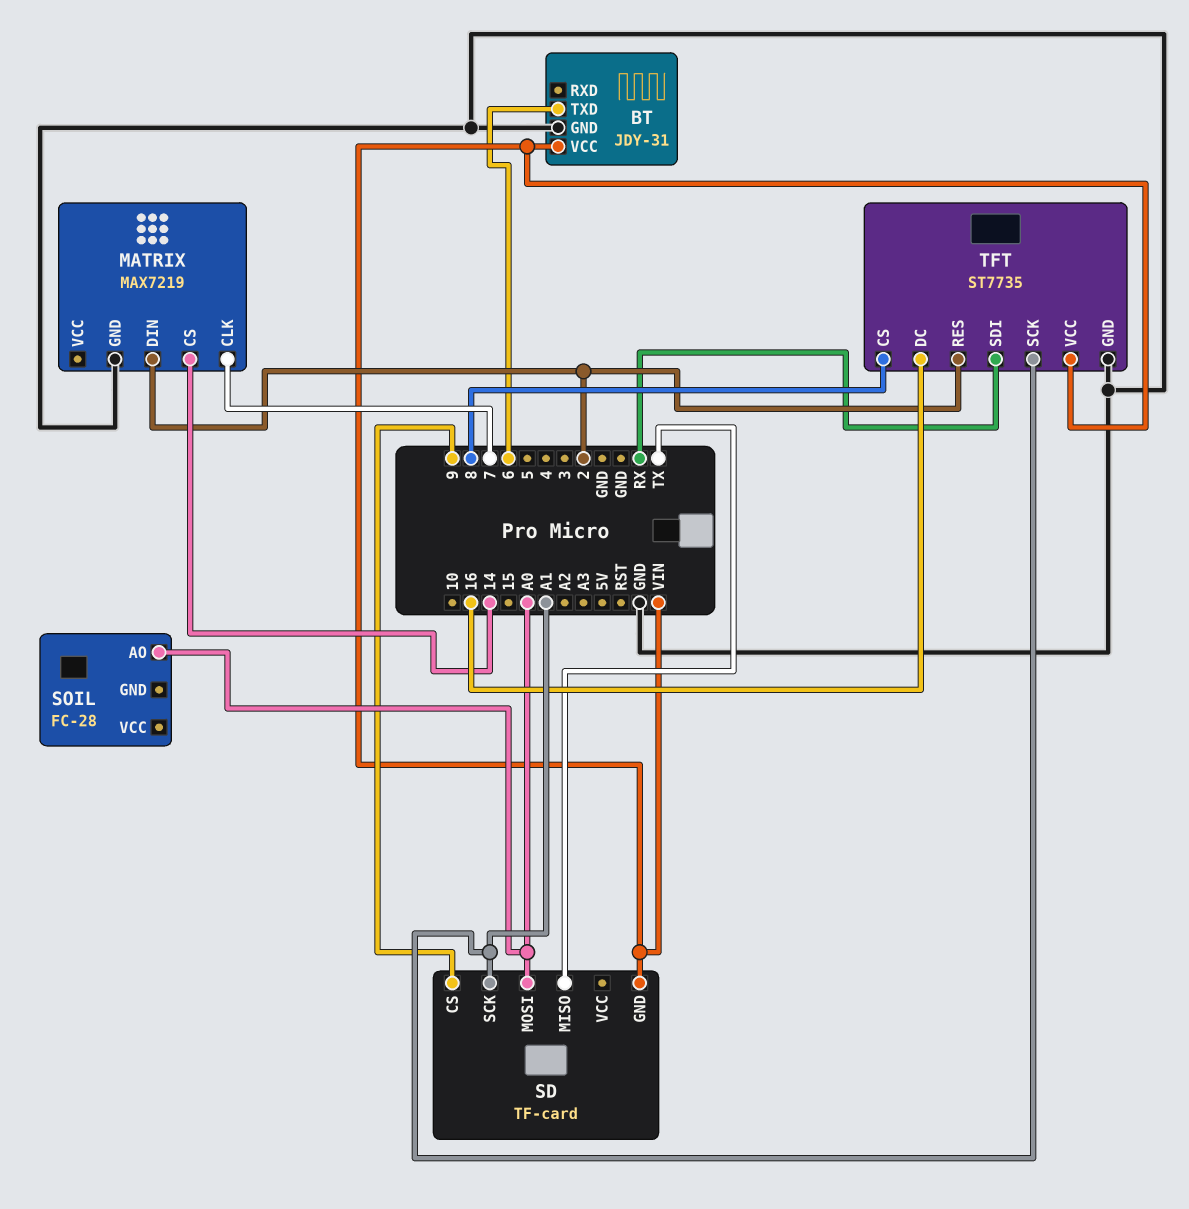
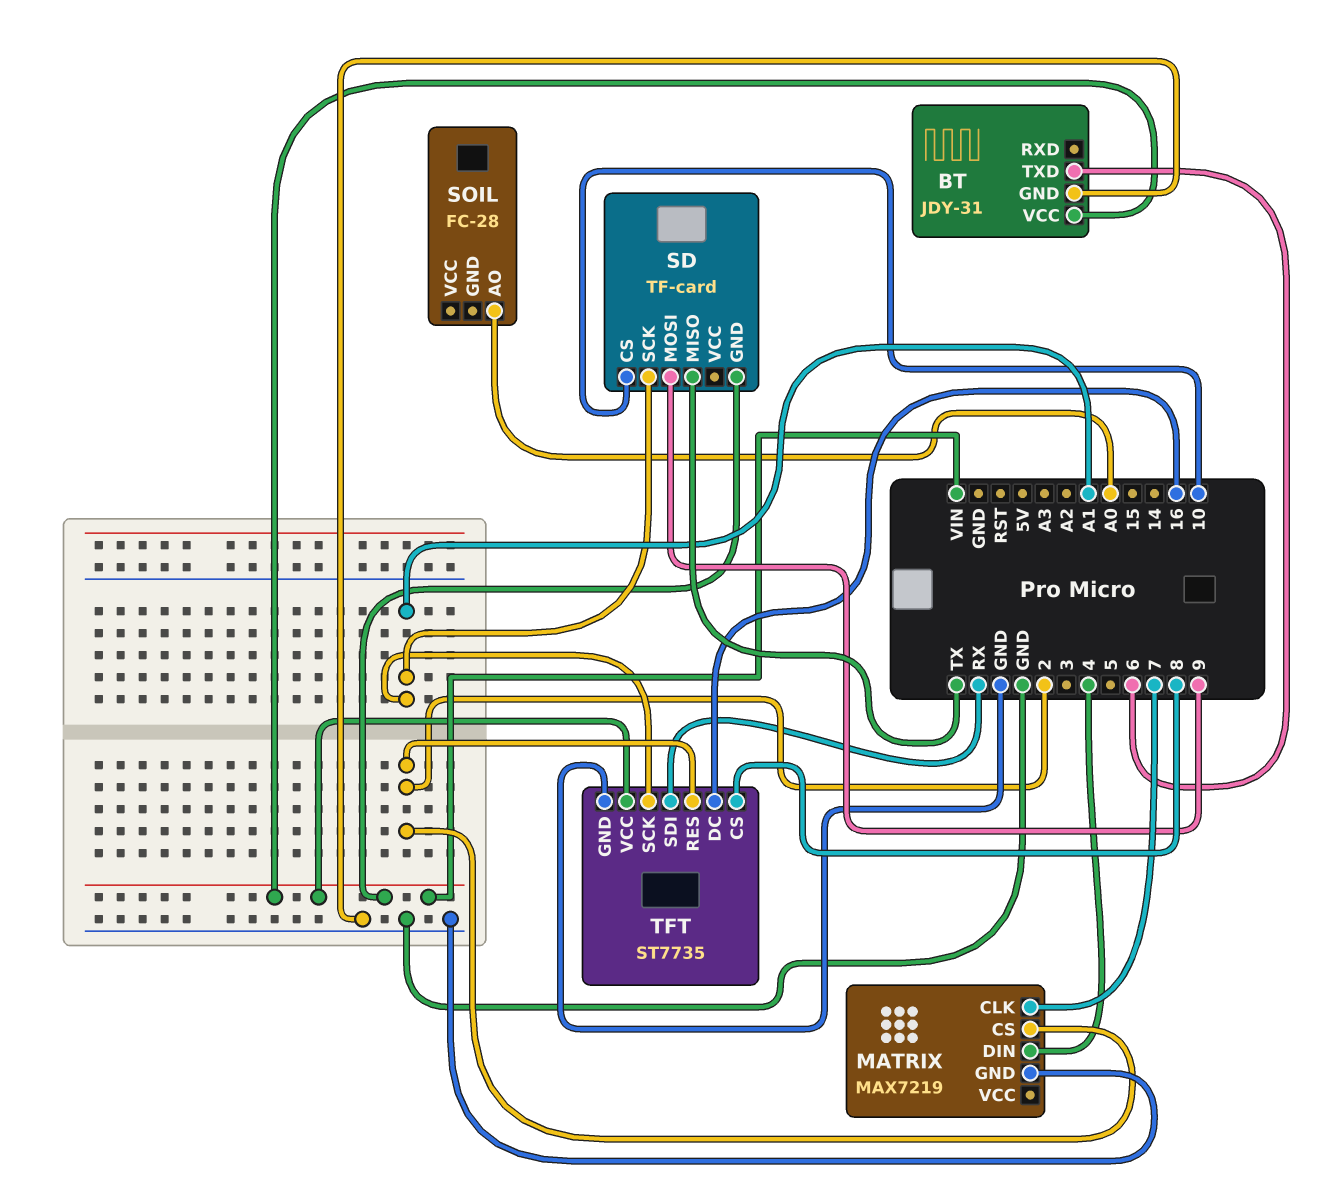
MATRIX pin CS: 14 -> 2
MATRIX pin DIN: 2 -> 4
SD pin CS: 9 -> 10
SD pin MOSI: A0 -> 9

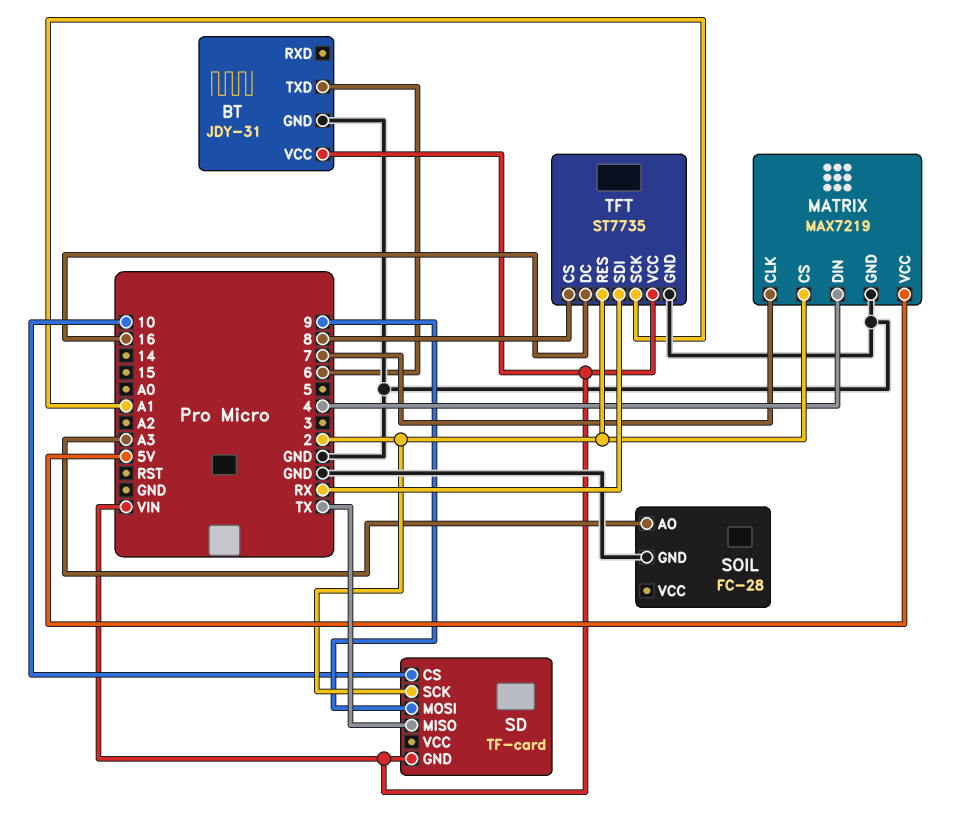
MATRIX pin VCC: none -> 5V
SD pin SCK: A1 -> 2
SOIL pin AO: A0 -> A3
SOIL pin GND: none -> GND

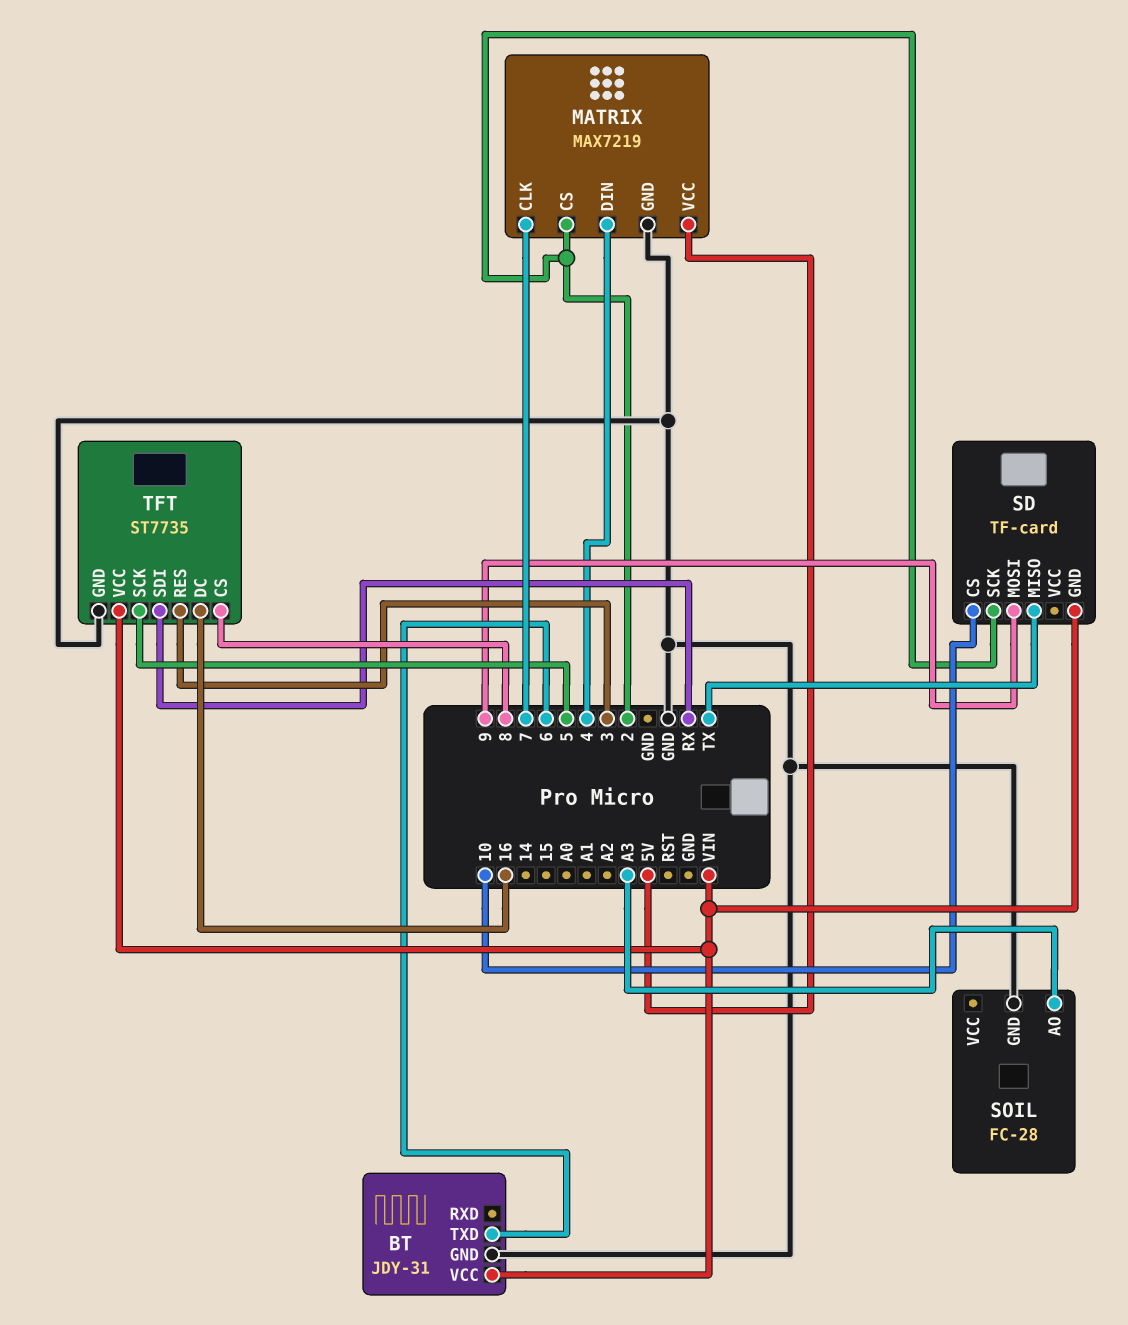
TFT pin RES: 2 -> 3
TFT pin SCK: A1 -> 5

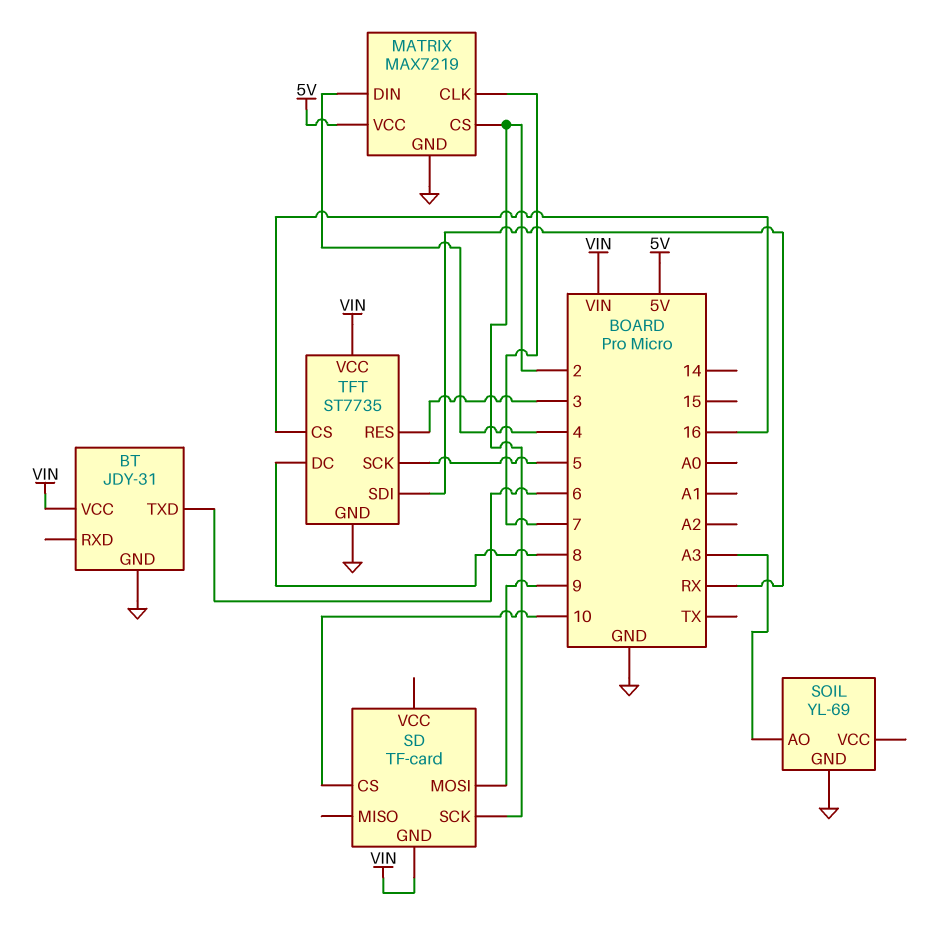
SD pin MISO: TX -> none
SOIL: FC-28 -> YL-69
TFT pin CS: 8 -> 16
TFT pin DC: 16 -> 8

